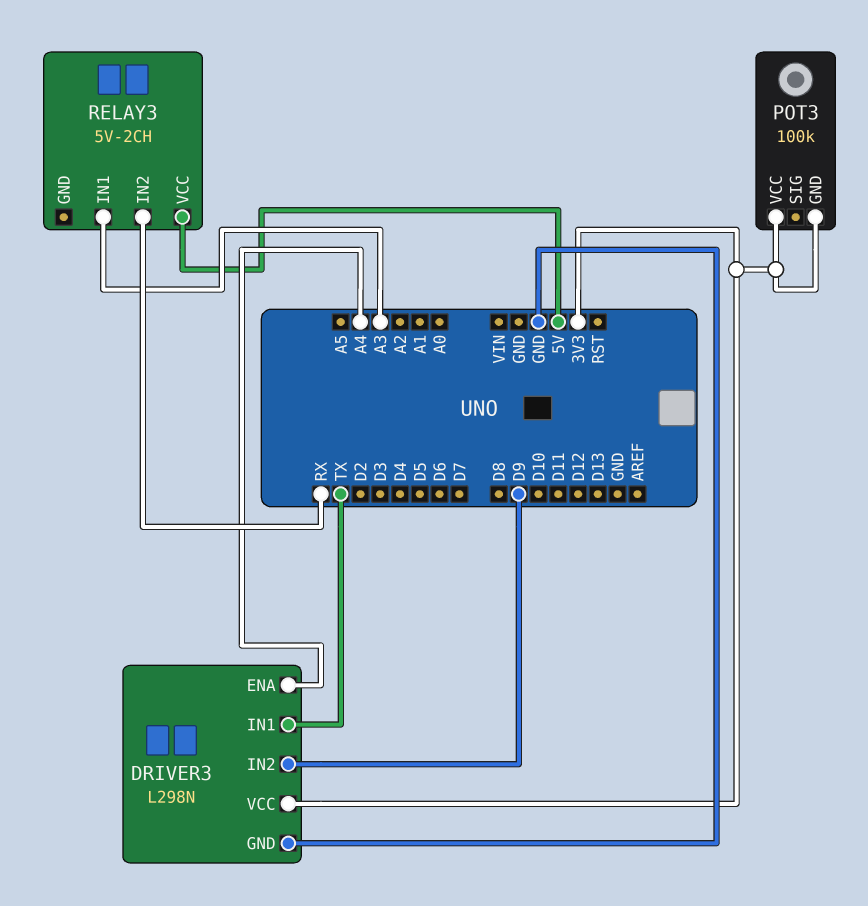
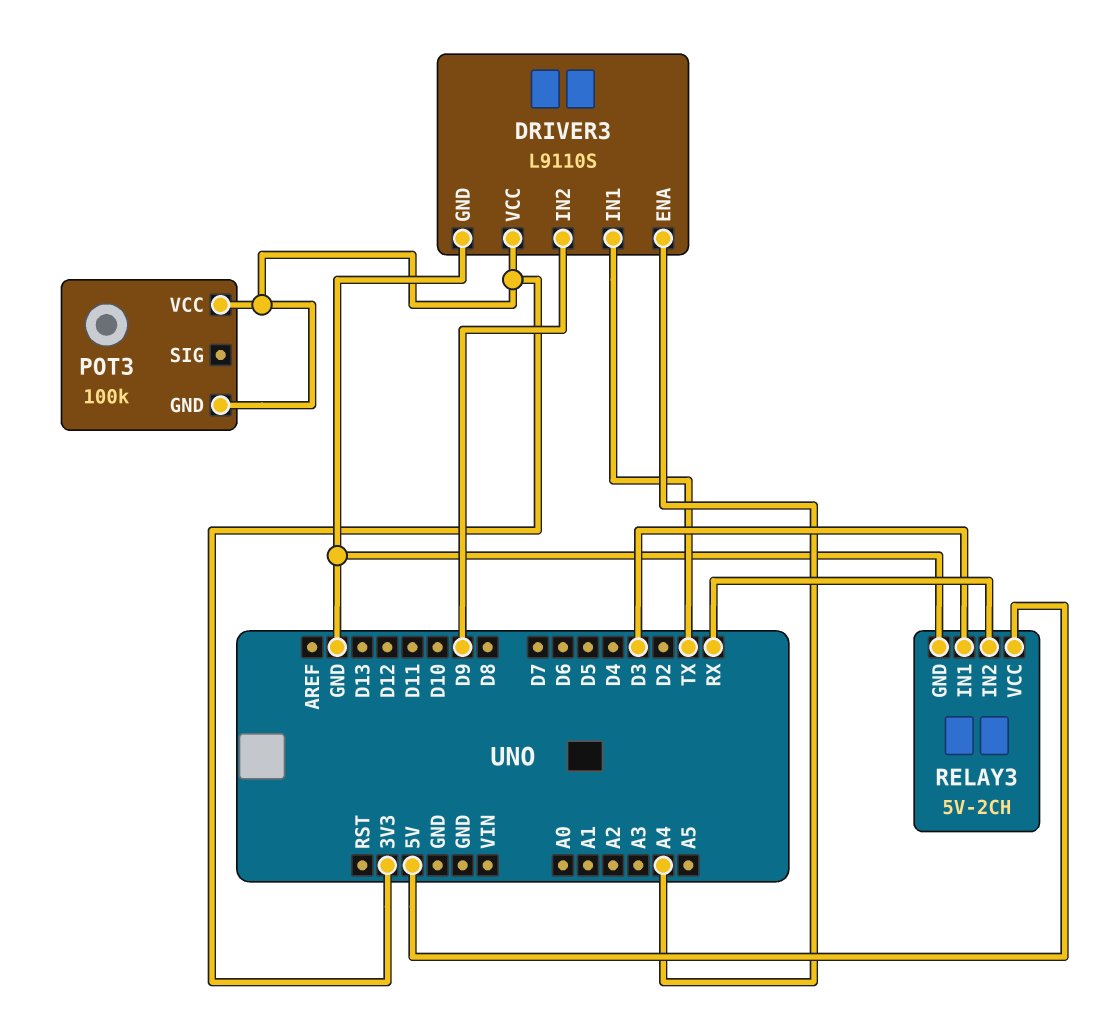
DRIVER3: L298N -> L9110S
RELAY3 pin GND: none -> GND
RELAY3 pin IN1: A3 -> D3

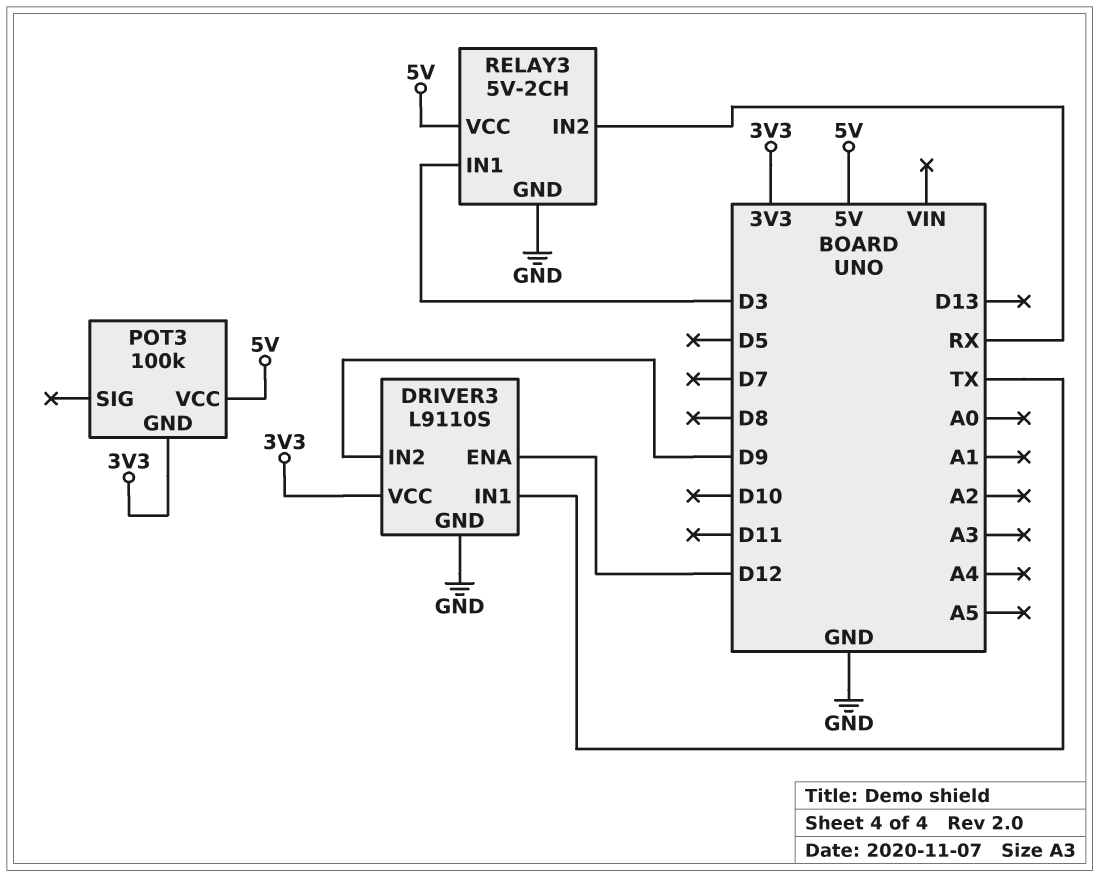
DRIVER3 pin ENA: A4 -> D12
POT3 pin VCC: 3V3 -> 5V

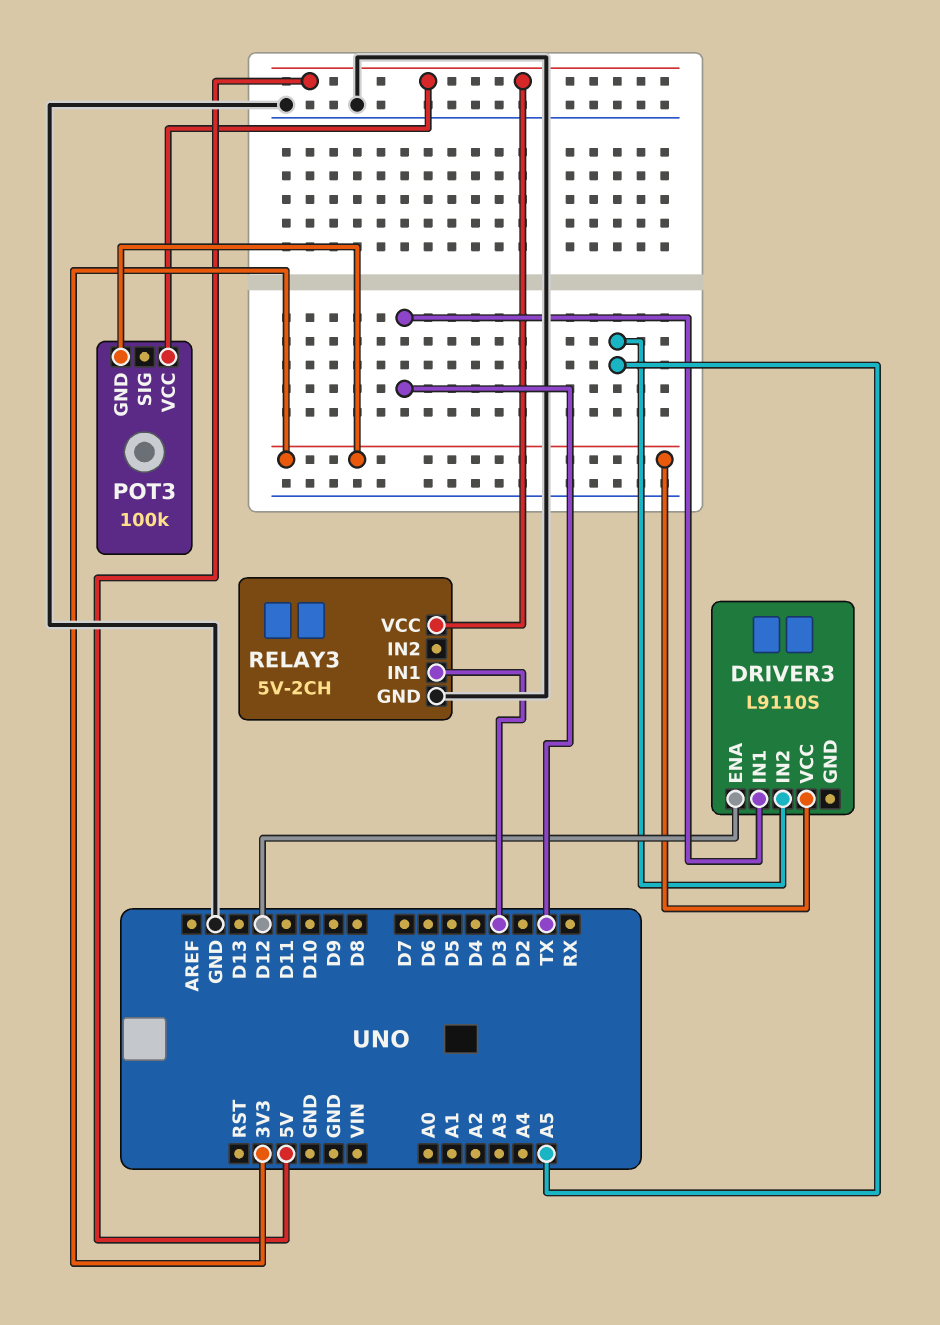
DRIVER3 pin GND: GND -> none
DRIVER3 pin IN2: D9 -> A5
RELAY3 pin IN2: RX -> none

